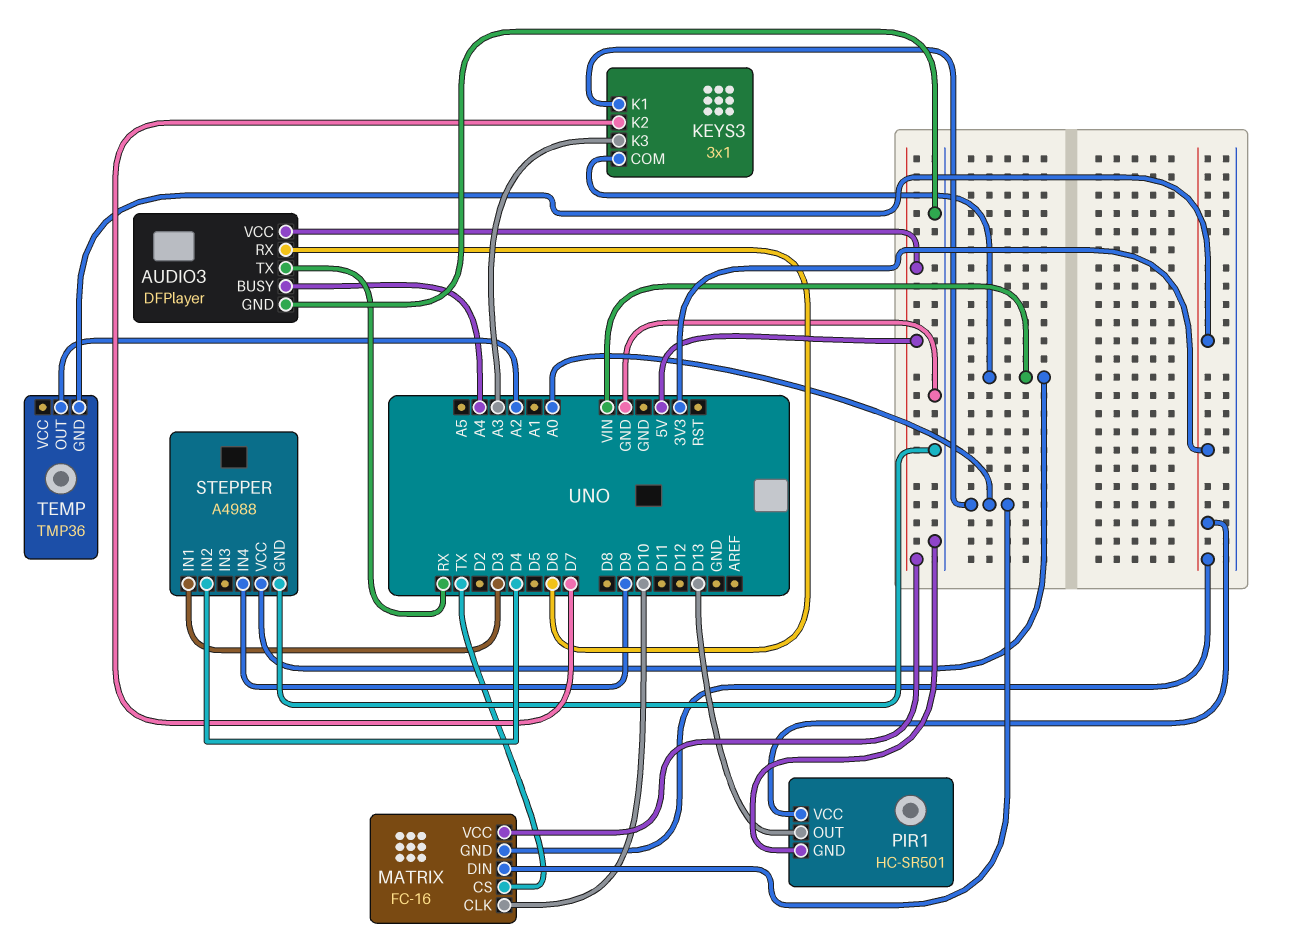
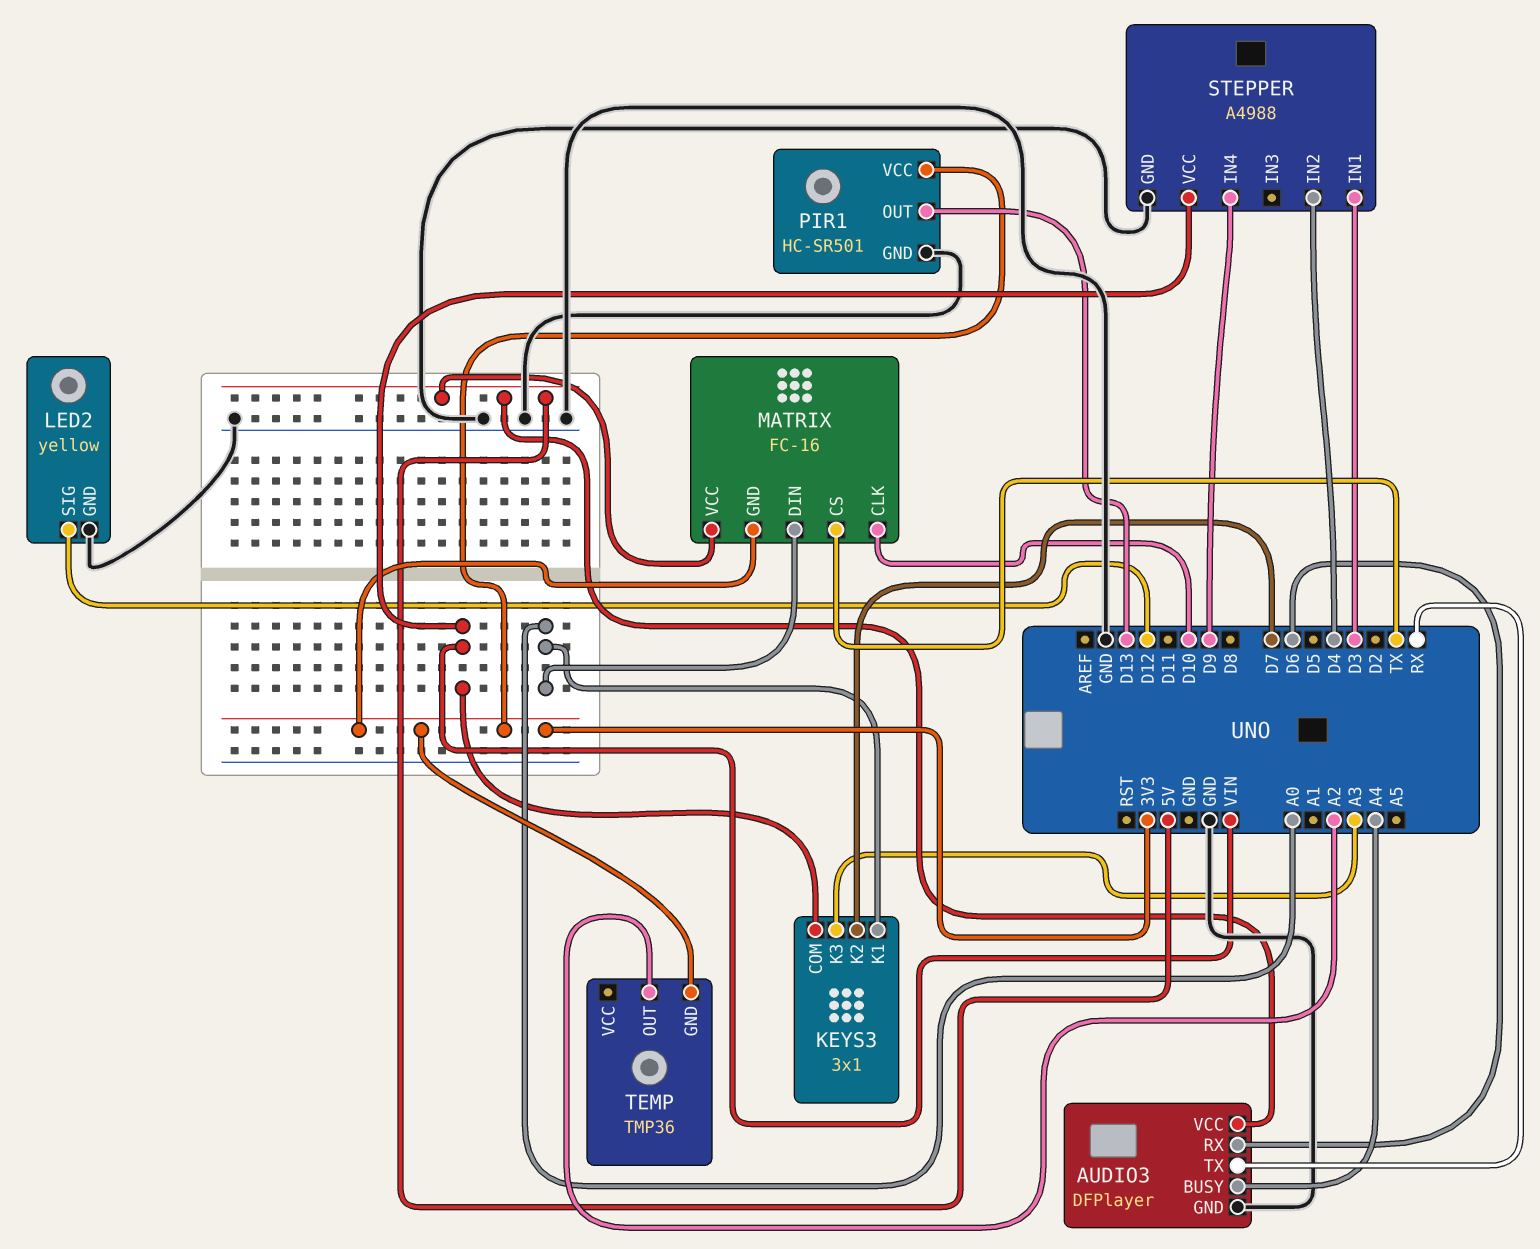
LED2: none -> yellow
LED2 pin GND: none -> GND
LED2 pin SIG: none -> D12

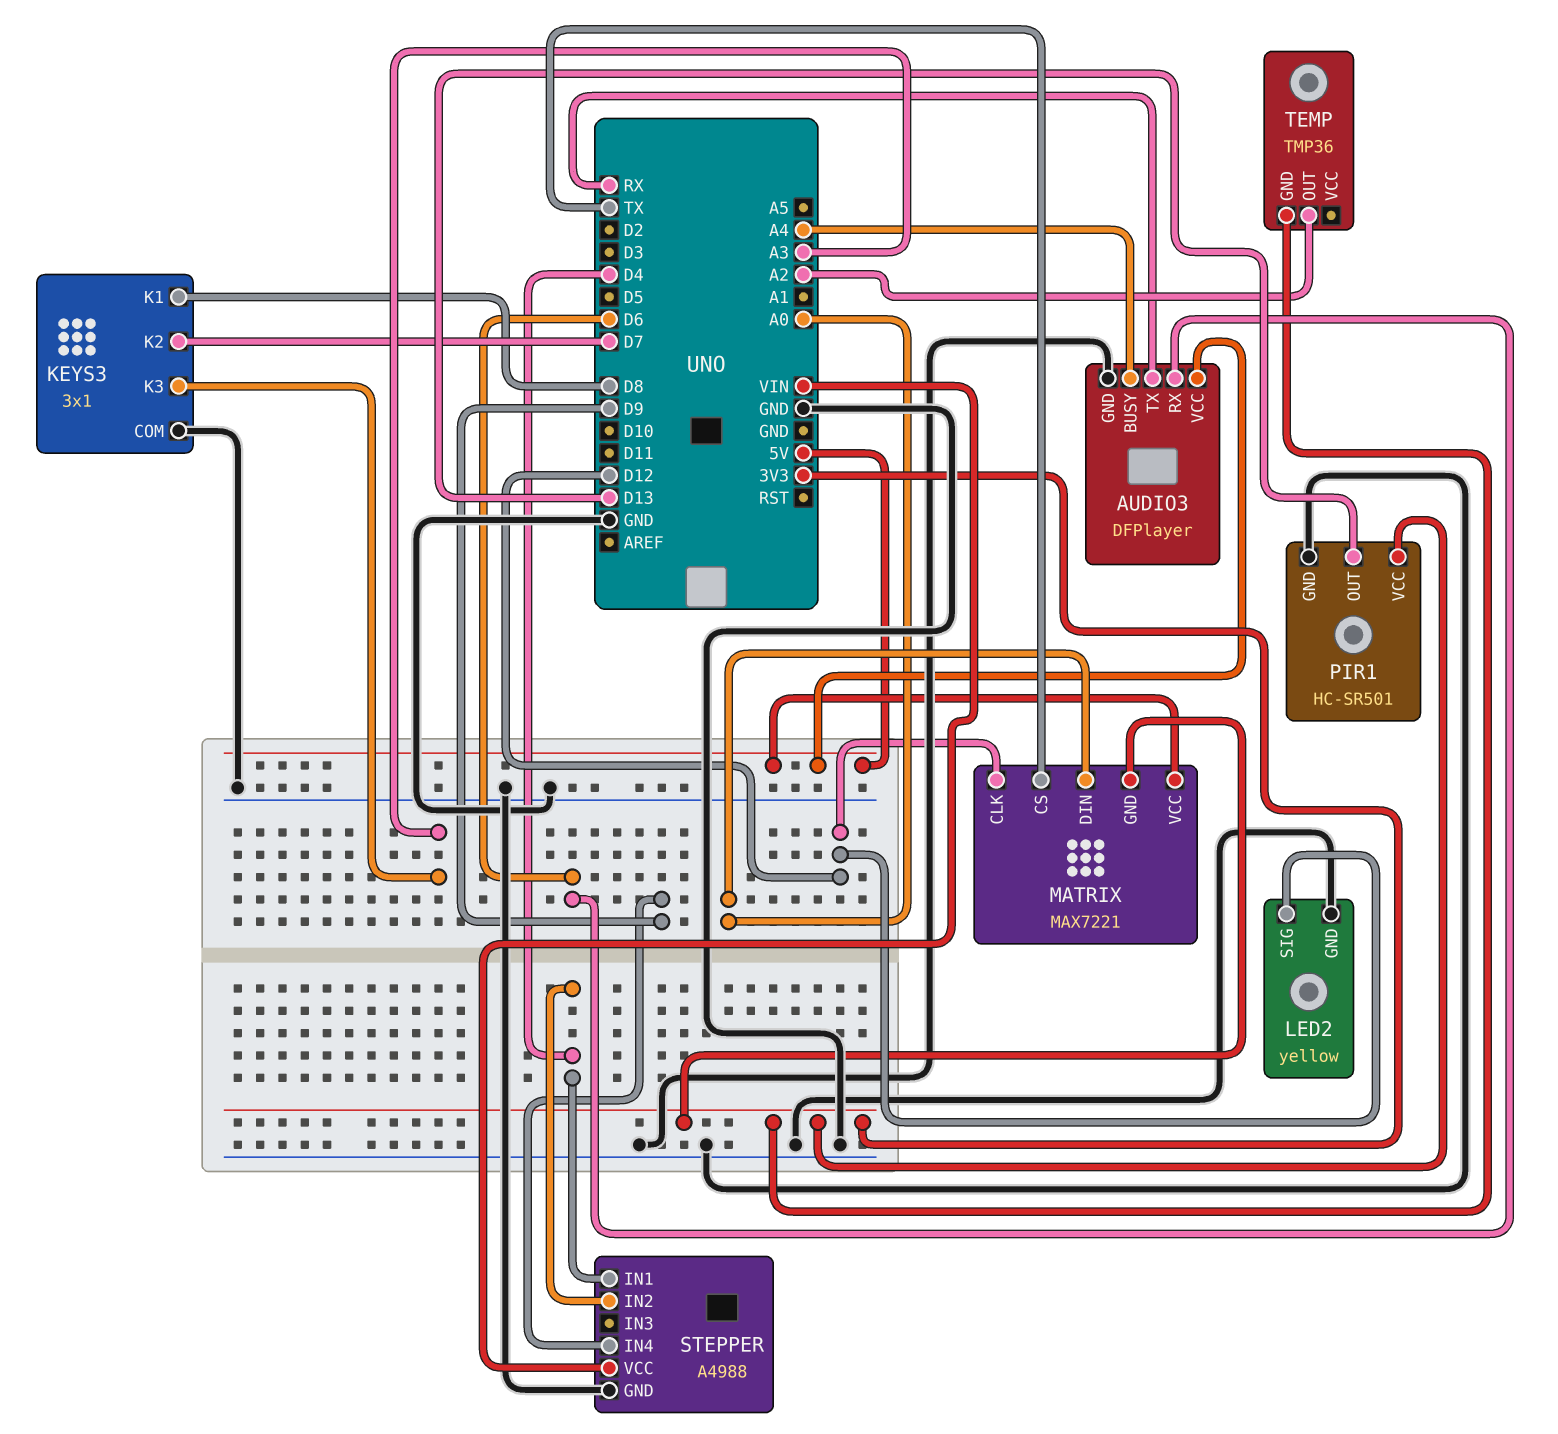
KEYS3 pin COM: VIN -> GND
KEYS3 pin K1: A0 -> D8
MATRIX: FC-16 -> MAX7221
MATRIX pin CLK: D10 -> D12
STEPPER pin IN1: D3 -> D4

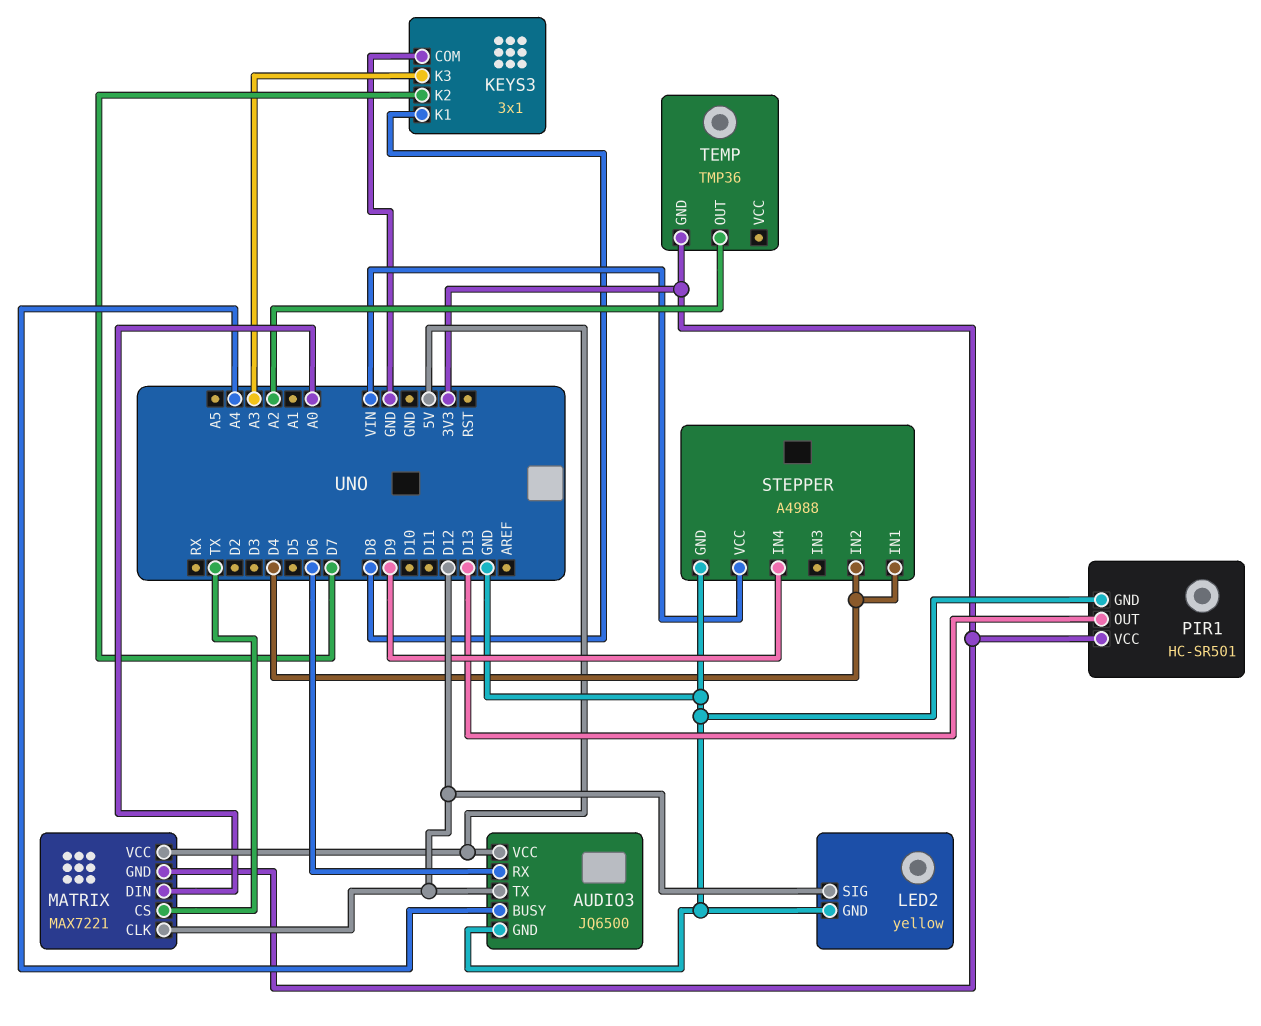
AUDIO3: DFPlayer -> JQ6500
AUDIO3 pin TX: RX -> D12

